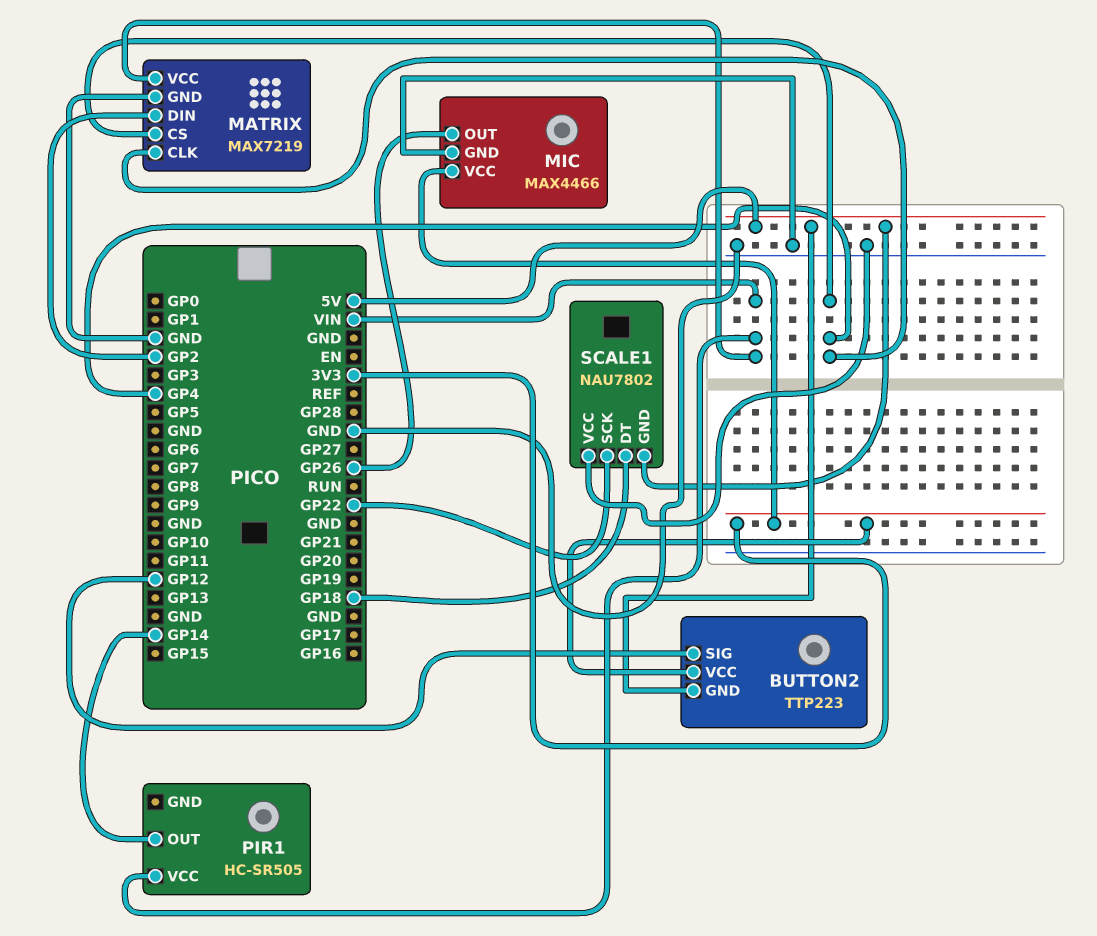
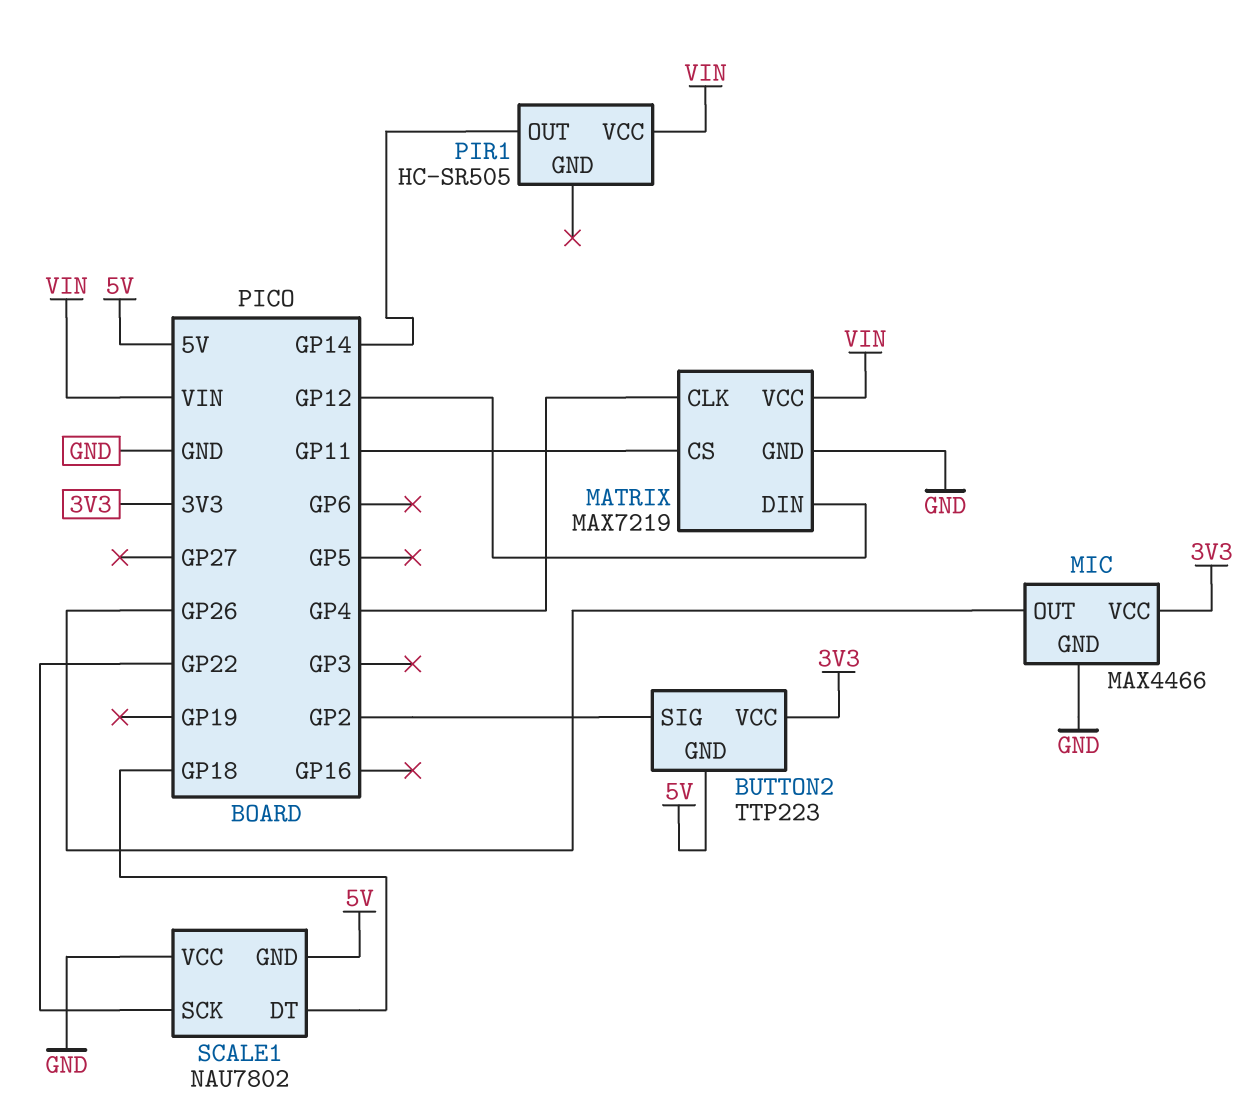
BUTTON2 pin SIG: GP12 -> GP2
MATRIX pin CS: GP4 -> GP11
MATRIX pin DIN: GP2 -> GP12

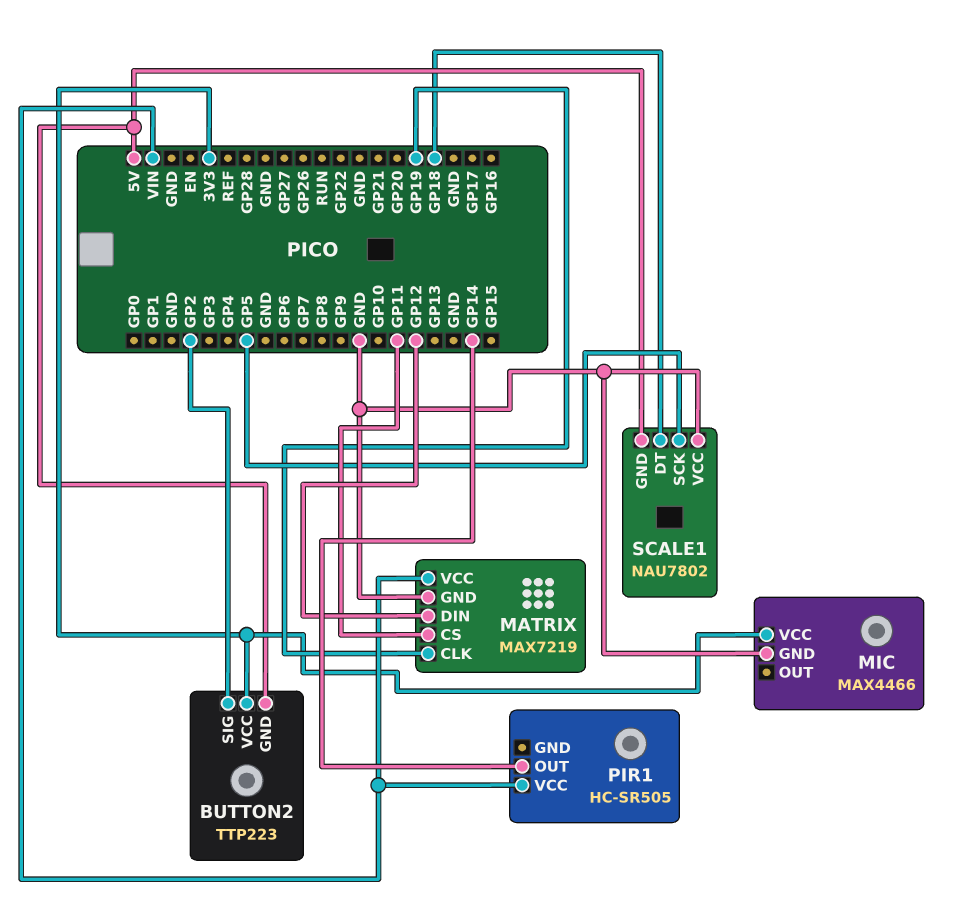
MATRIX pin CLK: GP4 -> GP19
MIC pin OUT: GP26 -> none
SCALE1 pin SCK: GP22 -> GP5

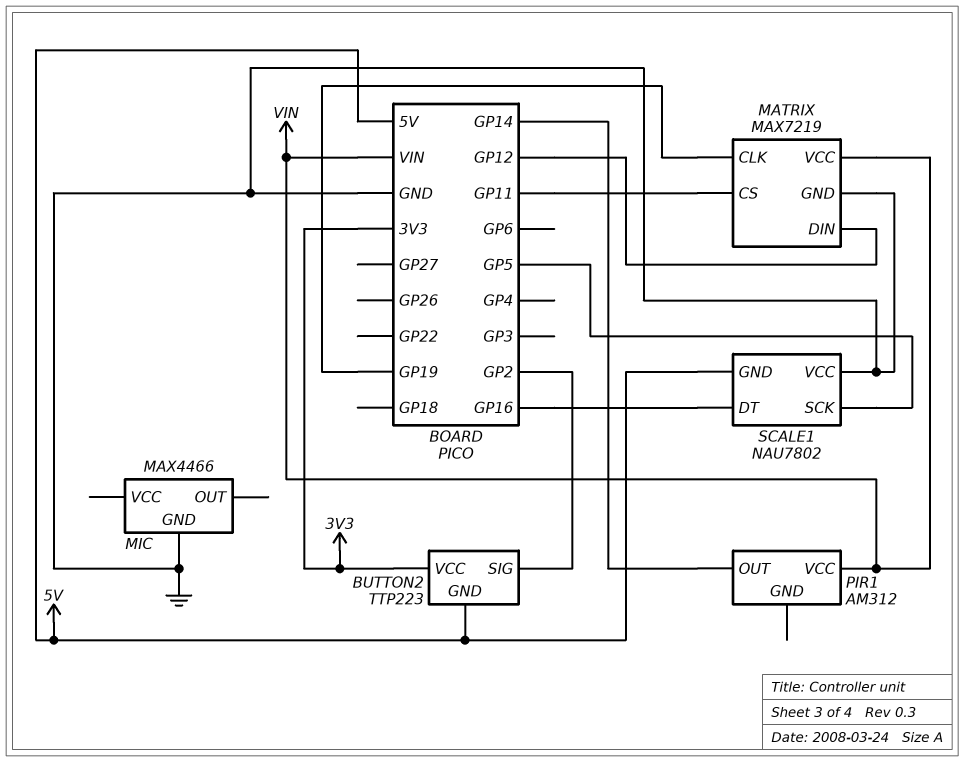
MIC pin VCC: 3V3 -> none
PIR1: HC-SR505 -> AM312
SCALE1 pin DT: GP18 -> GP16

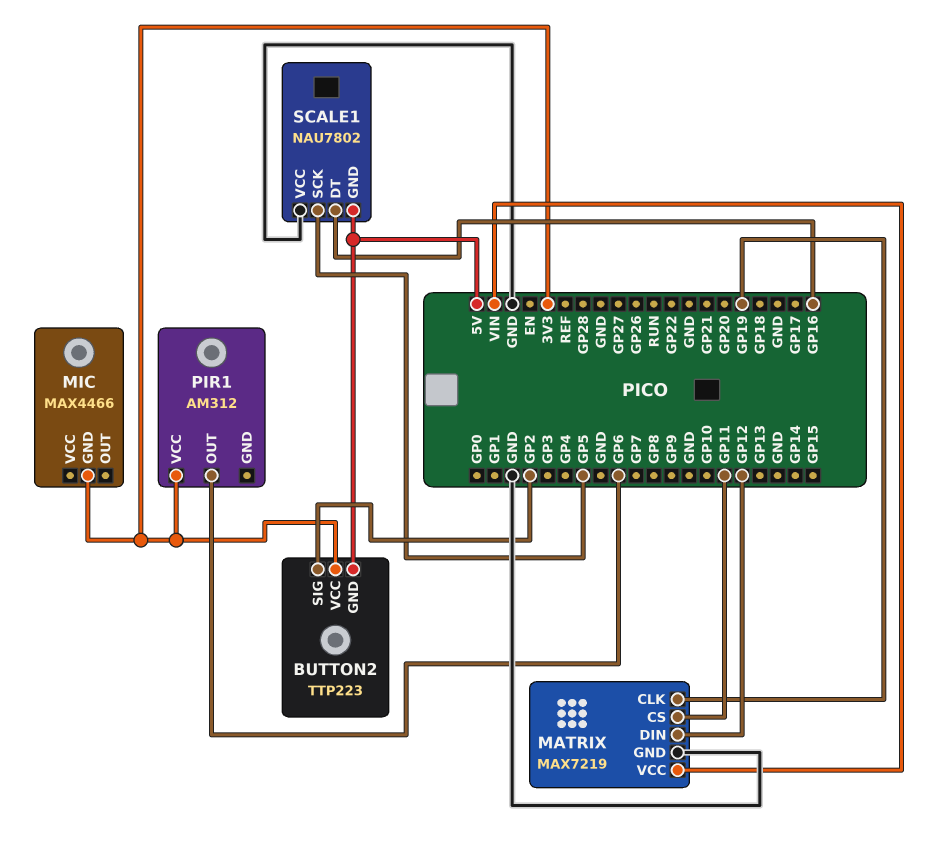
MIC pin GND: GND -> 3V3
PIR1 pin OUT: GP14 -> GP6
PIR1 pin VCC: VIN -> 3V3

